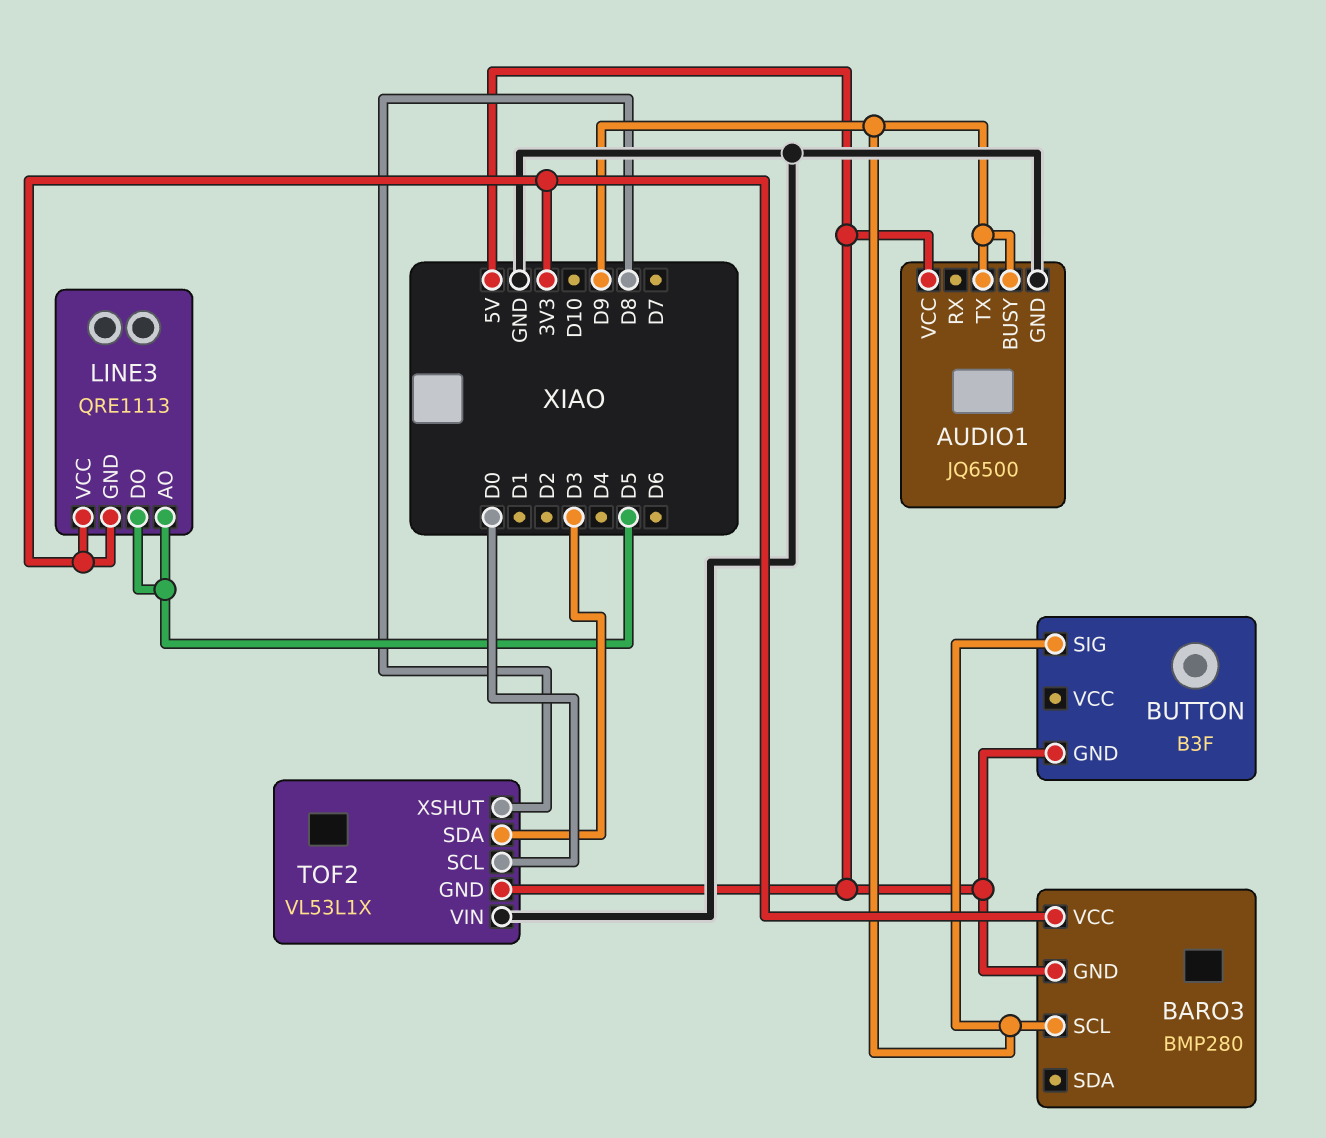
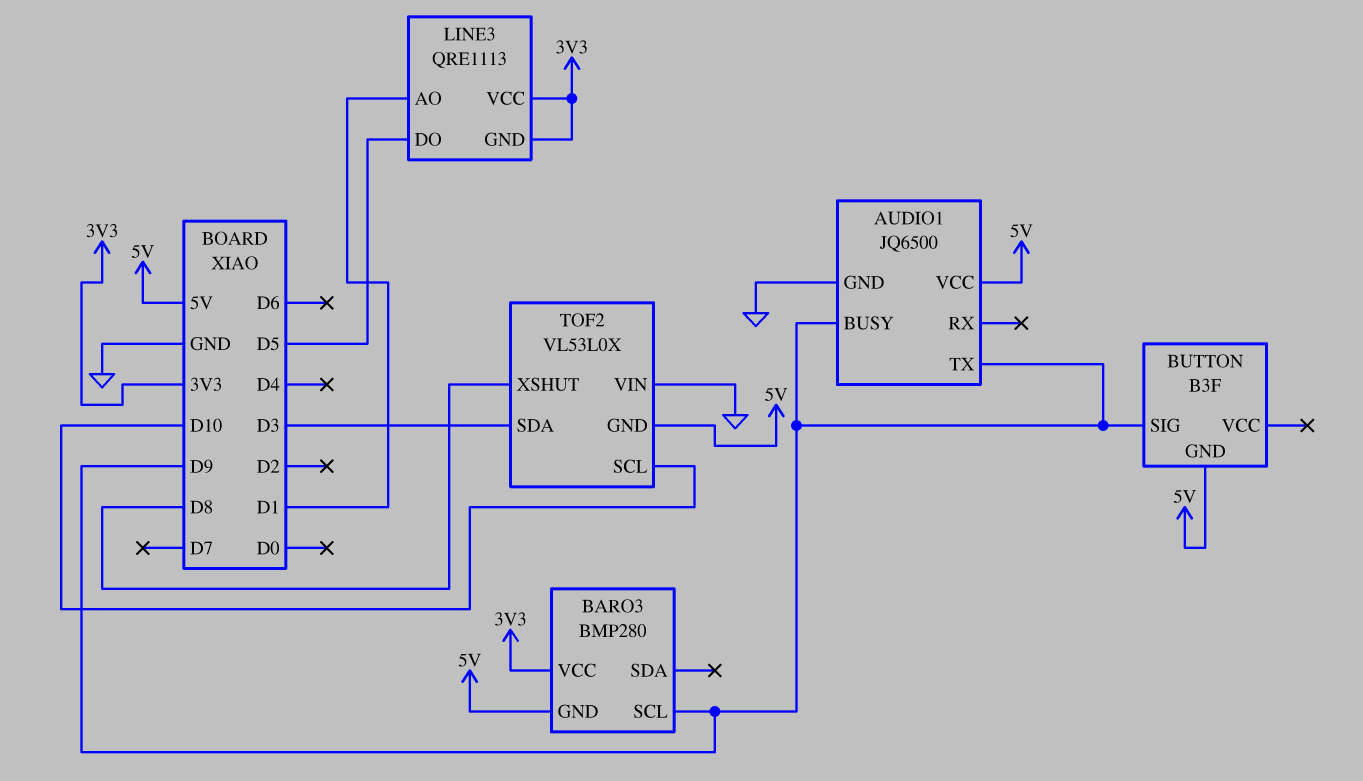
LINE3 pin AO: D5 -> D1
TOF2: VL53L1X -> VL53L0X
TOF2 pin SCL: D0 -> D10

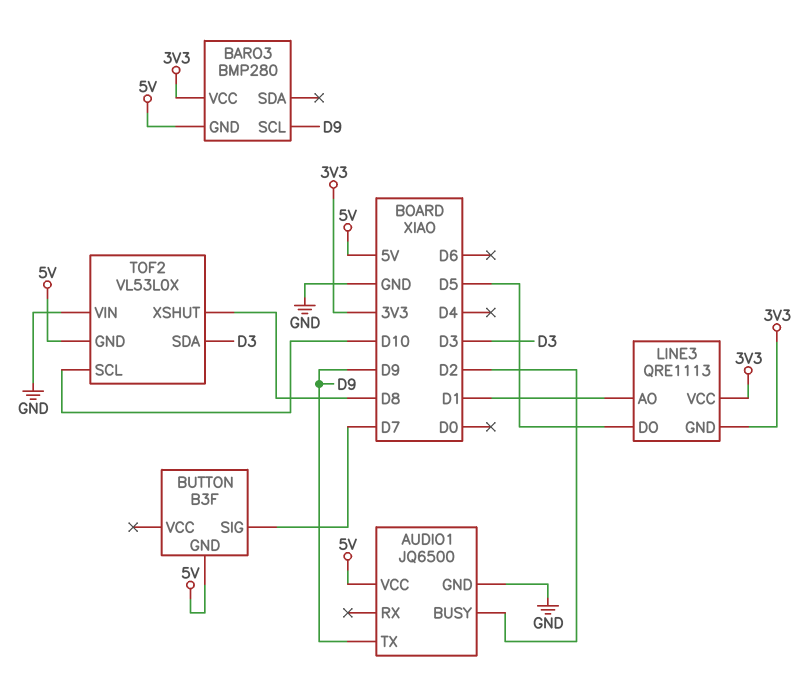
AUDIO1 pin BUSY: D9 -> D2
BUTTON pin SIG: D9 -> D7

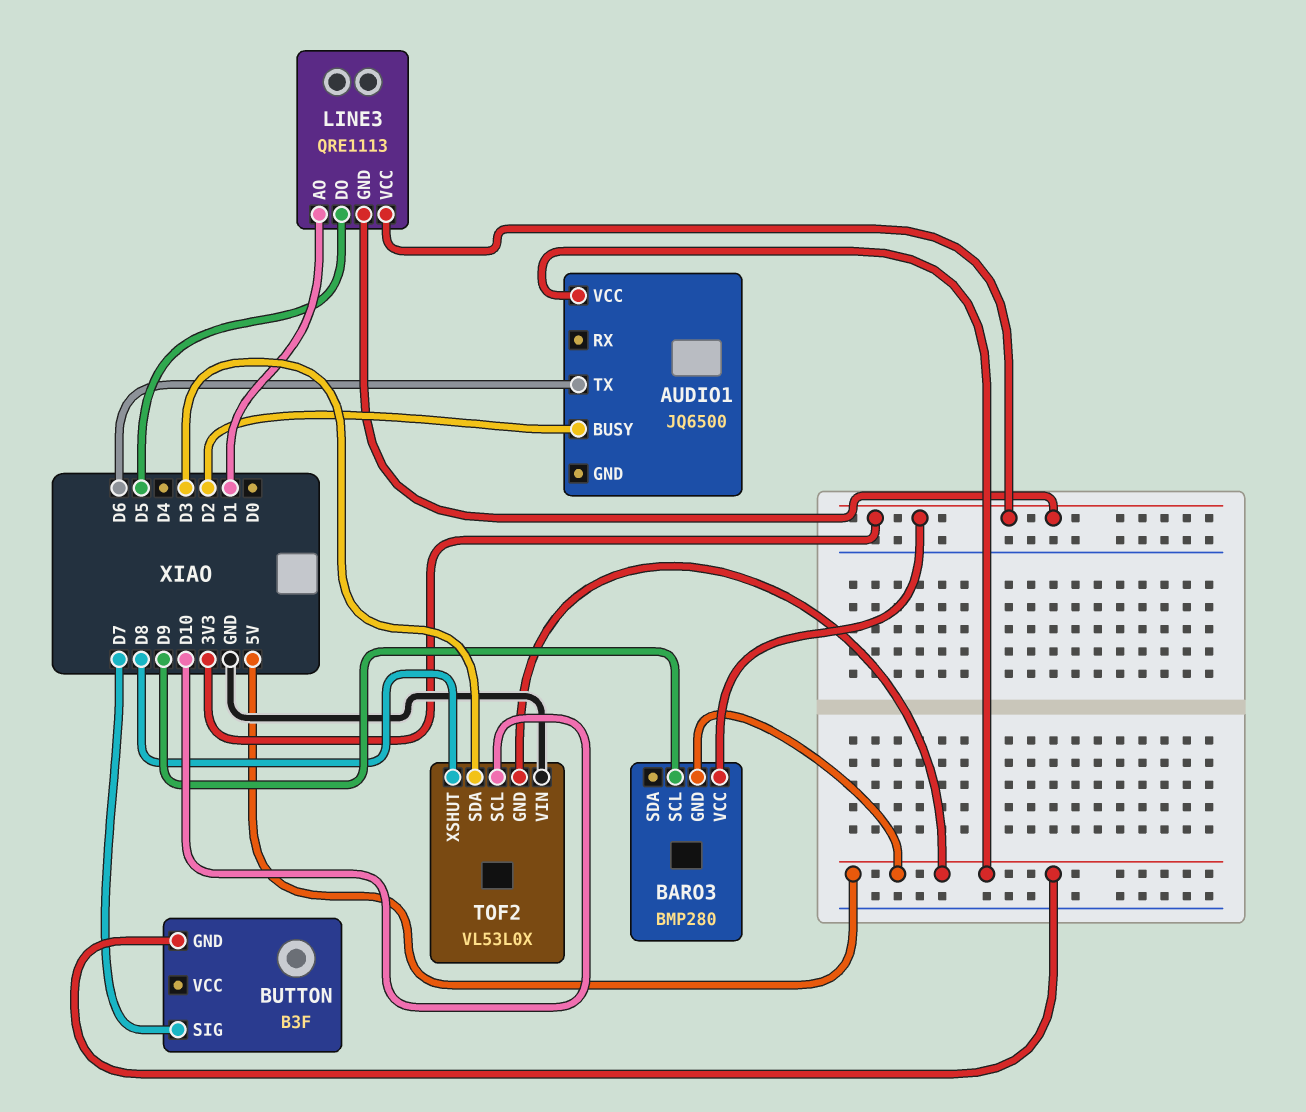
AUDIO1 pin GND: GND -> none
AUDIO1 pin TX: D9 -> D6

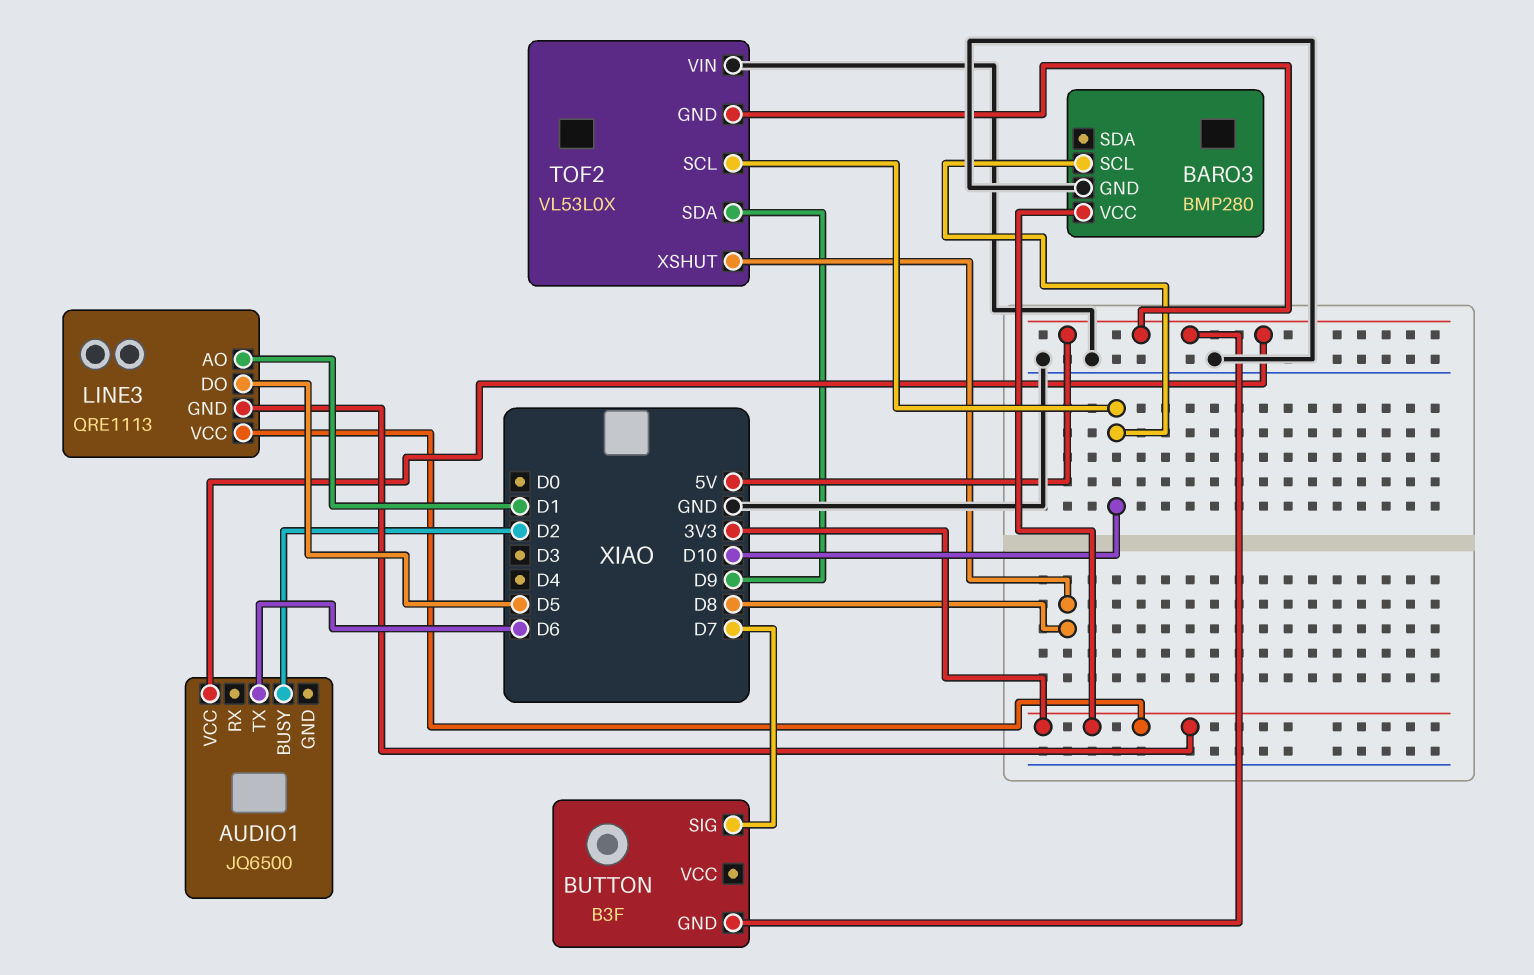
BARO3 pin GND: 5V -> GND
BARO3 pin SCL: D9 -> D10
TOF2 pin SDA: D3 -> D9

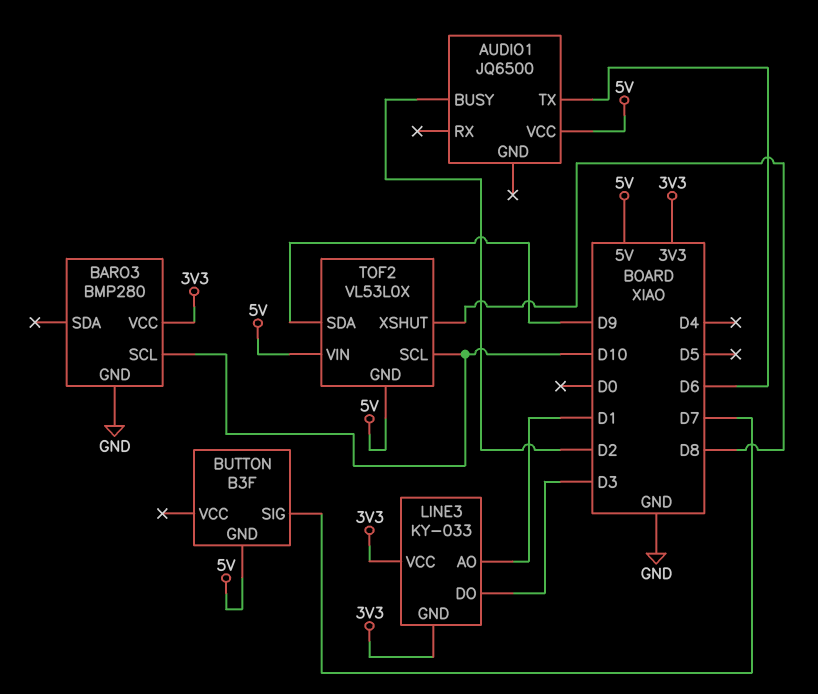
LINE3: QRE1113 -> KY-033
LINE3 pin DO: D5 -> D3
TOF2 pin VIN: GND -> 5V

